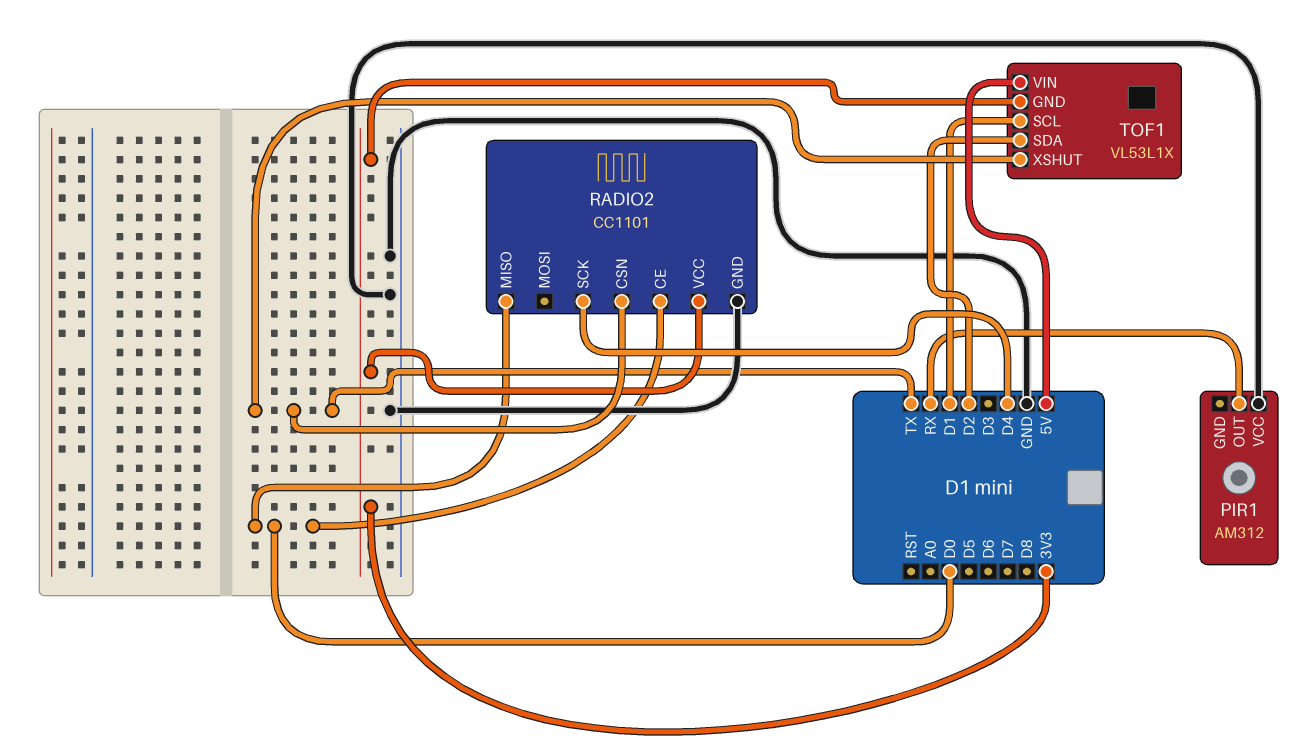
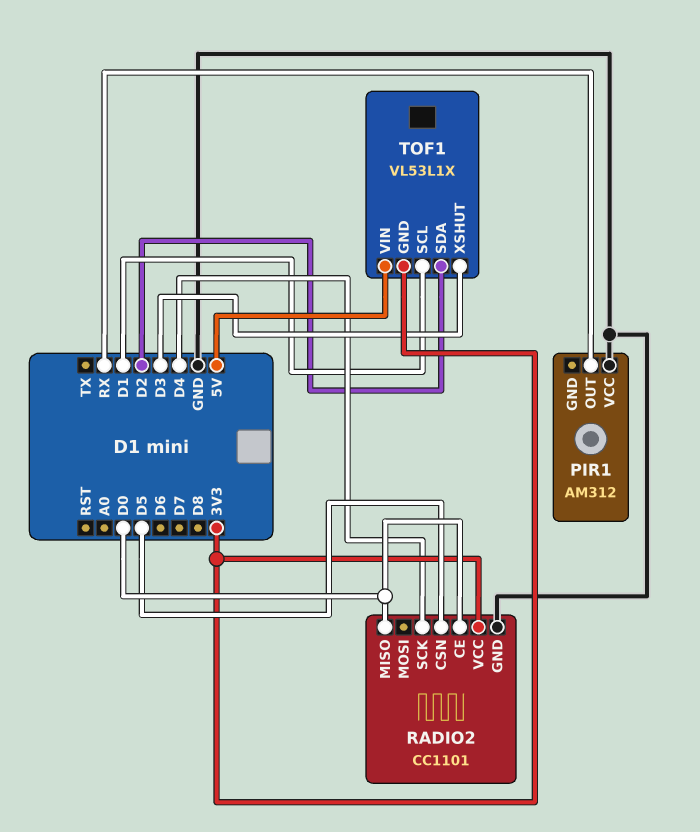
RADIO2 pin CSN: TX -> D5
TOF1 pin XSHUT: TX -> D3

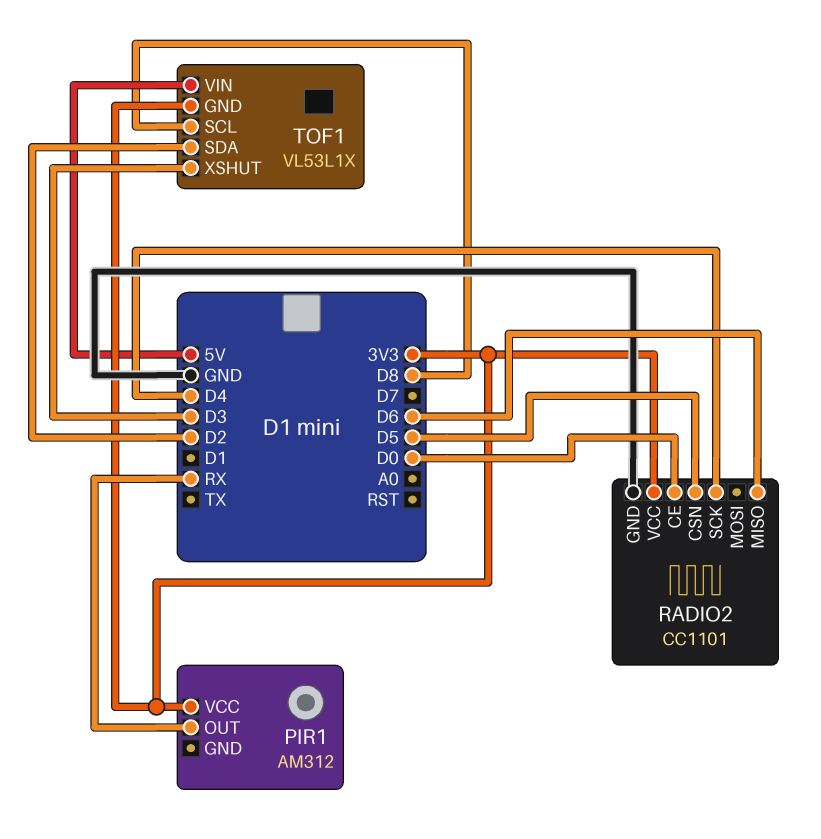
PIR1 pin VCC: GND -> 3V3
RADIO2 pin MISO: D0 -> D6
TOF1 pin SCL: D1 -> D8

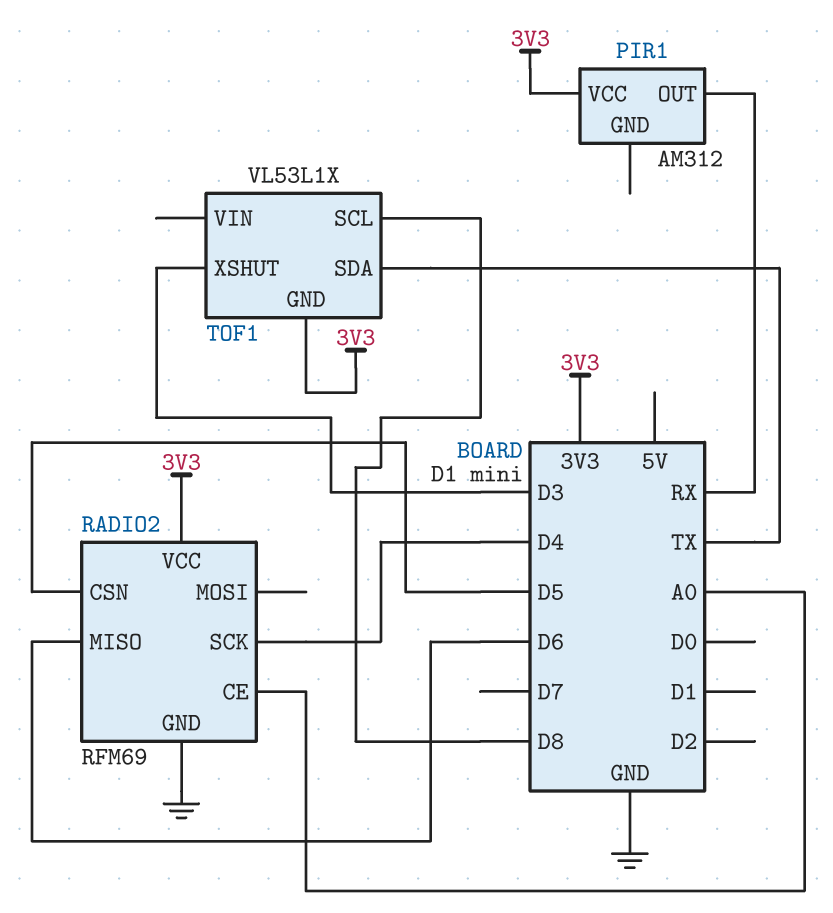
RADIO2: CC1101 -> RFM69
RADIO2 pin CE: D0 -> A0
TOF1 pin SDA: D2 -> TX
TOF1 pin VIN: 5V -> none

